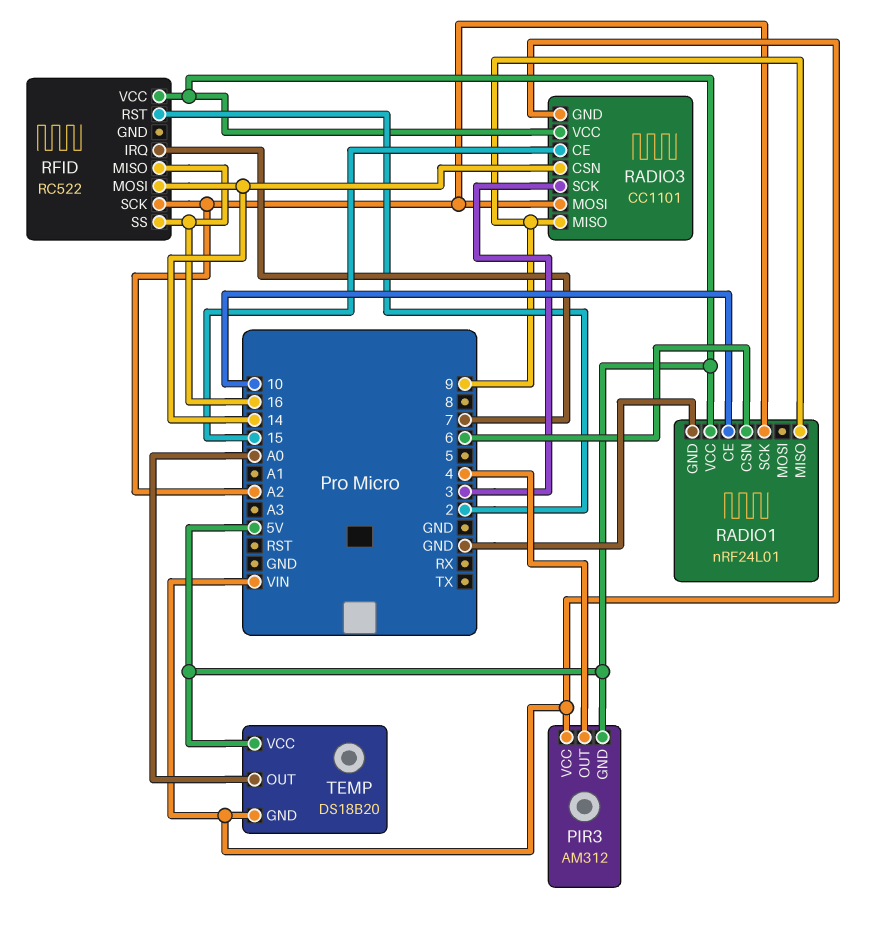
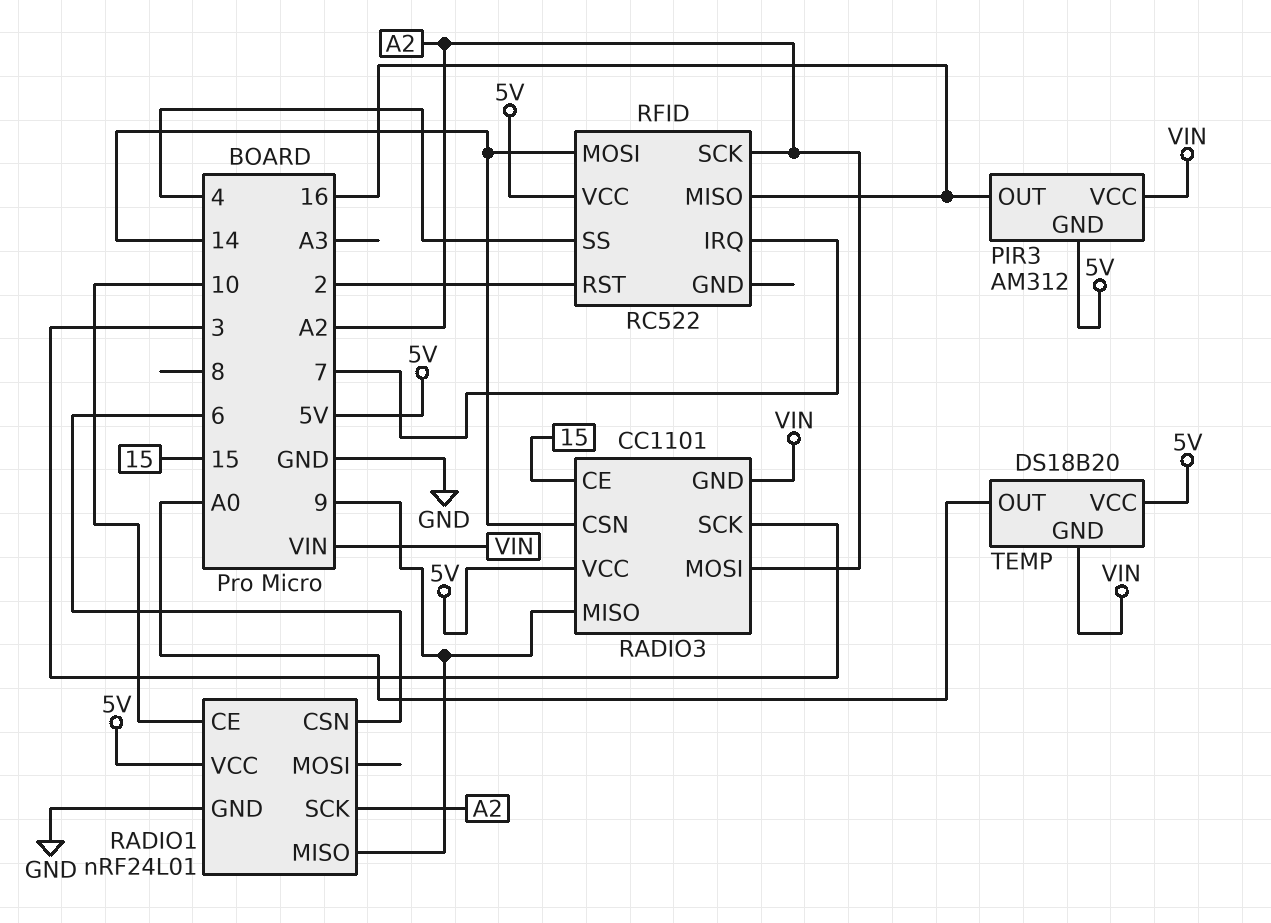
PIR3 pin OUT: 4 -> 16
RFID pin SS: 16 -> 4

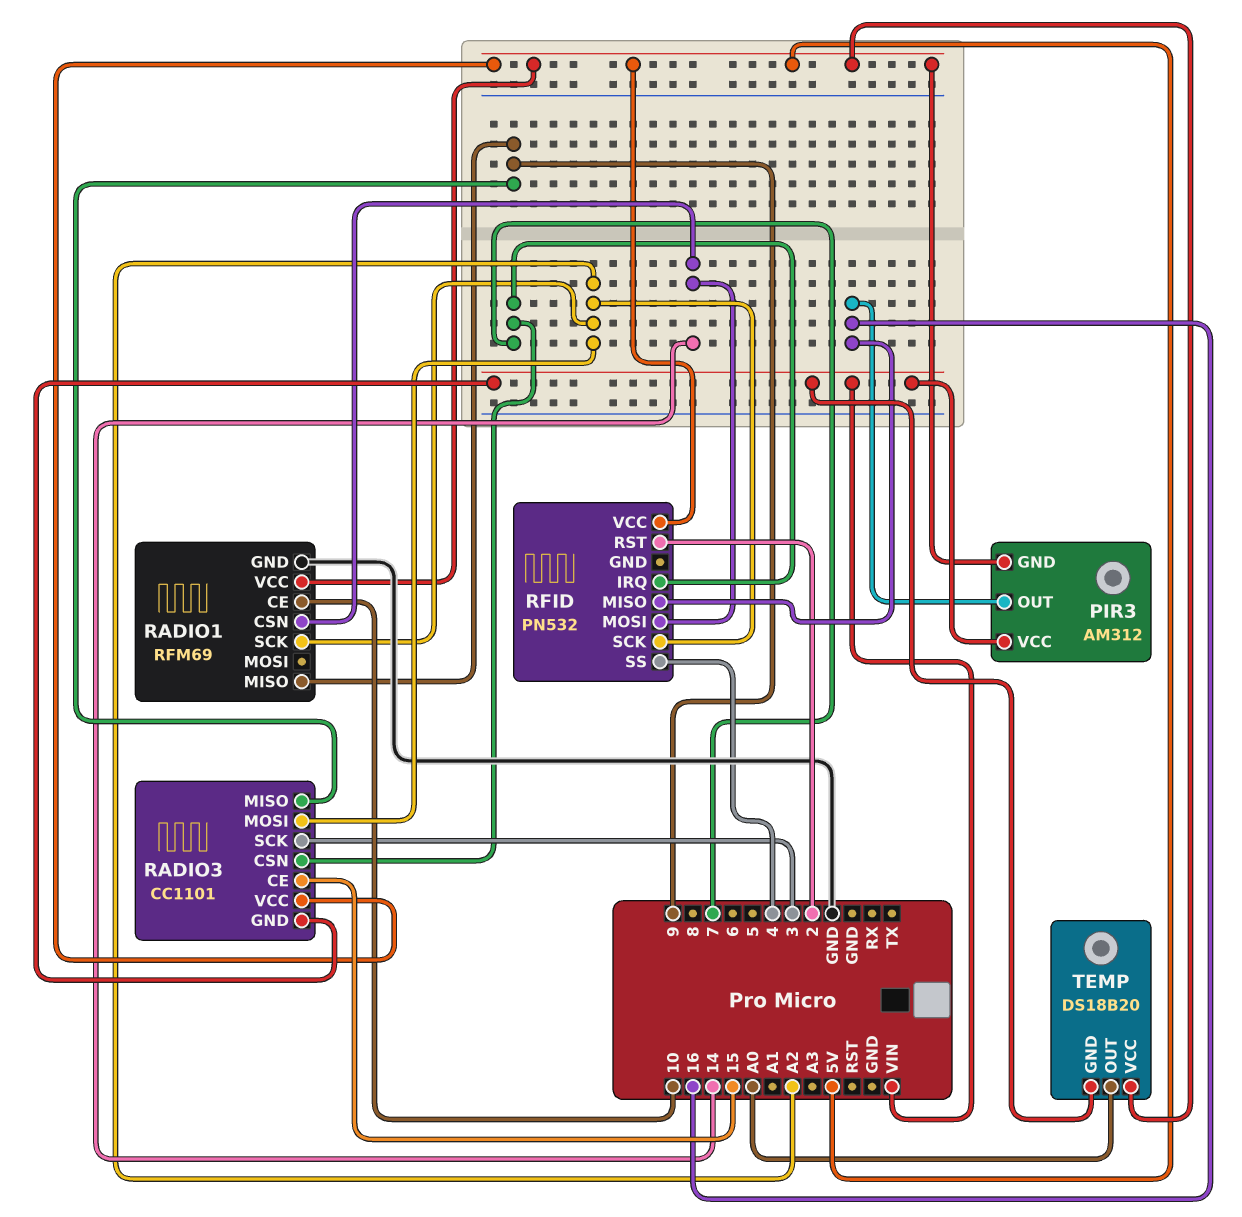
RADIO1: nRF24L01 -> RFM69
RADIO1 pin CSN: 6 -> 14
RADIO3 pin CSN: 14 -> 7
RFID: RC522 -> PN532

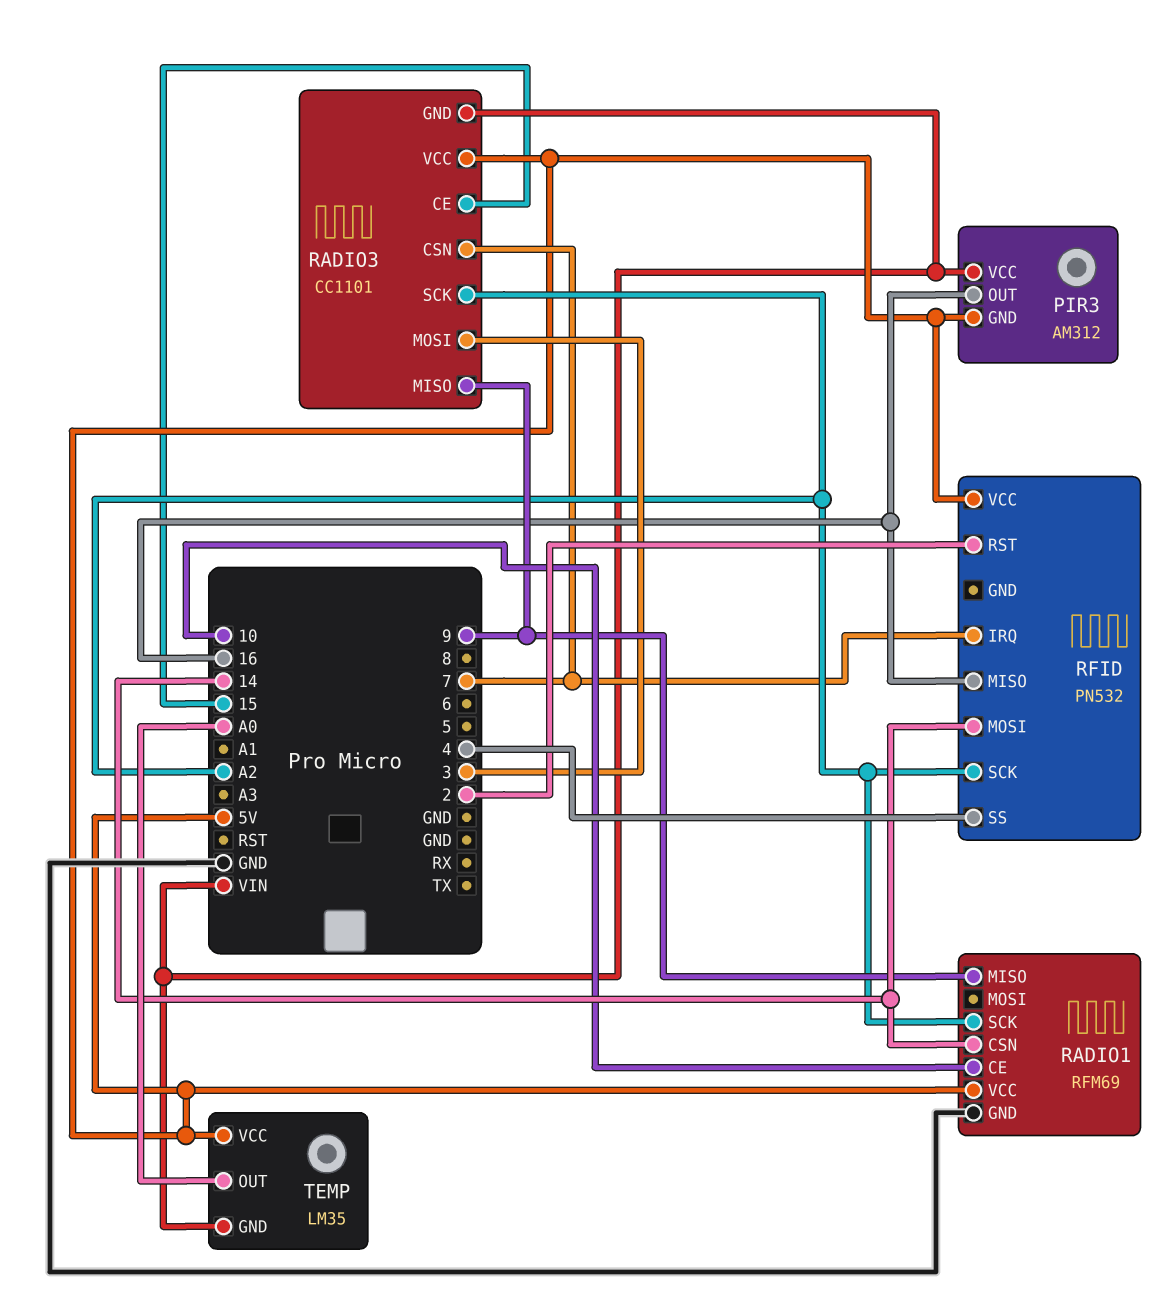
RADIO3 pin MOSI: A2 -> 3
RADIO3 pin SCK: 3 -> A2
TEMP: DS18B20 -> LM35

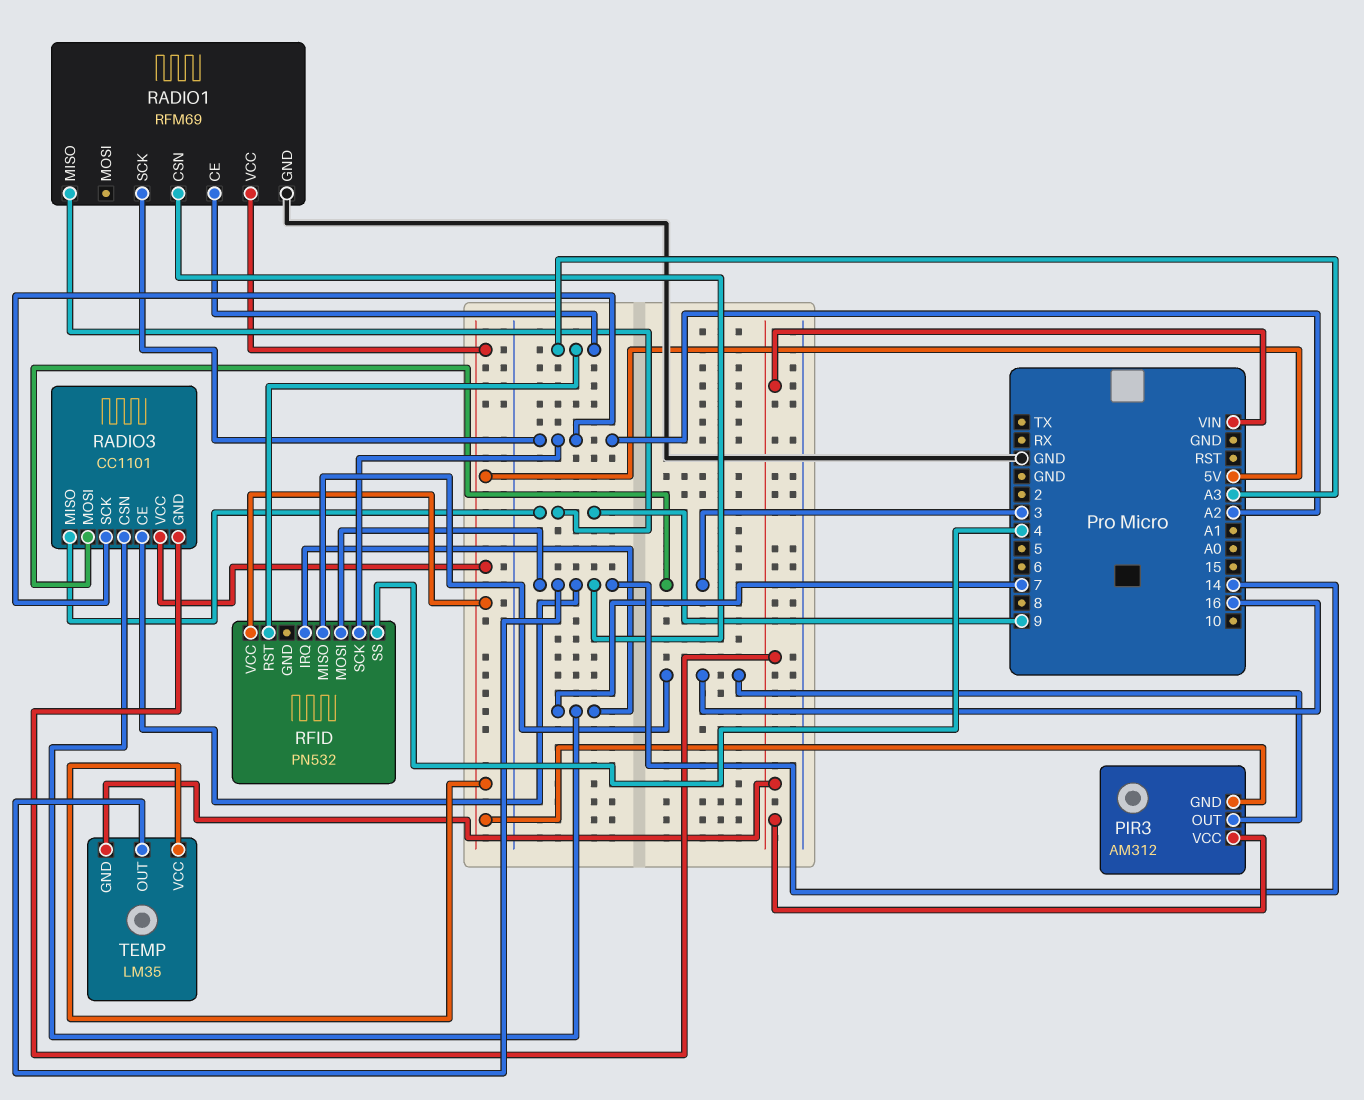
RADIO1 pin CE: 10 -> A3
RADIO3 pin CE: 15 -> 14
RFID pin RST: 2 -> A3
TEMP pin OUT: A0 -> 14

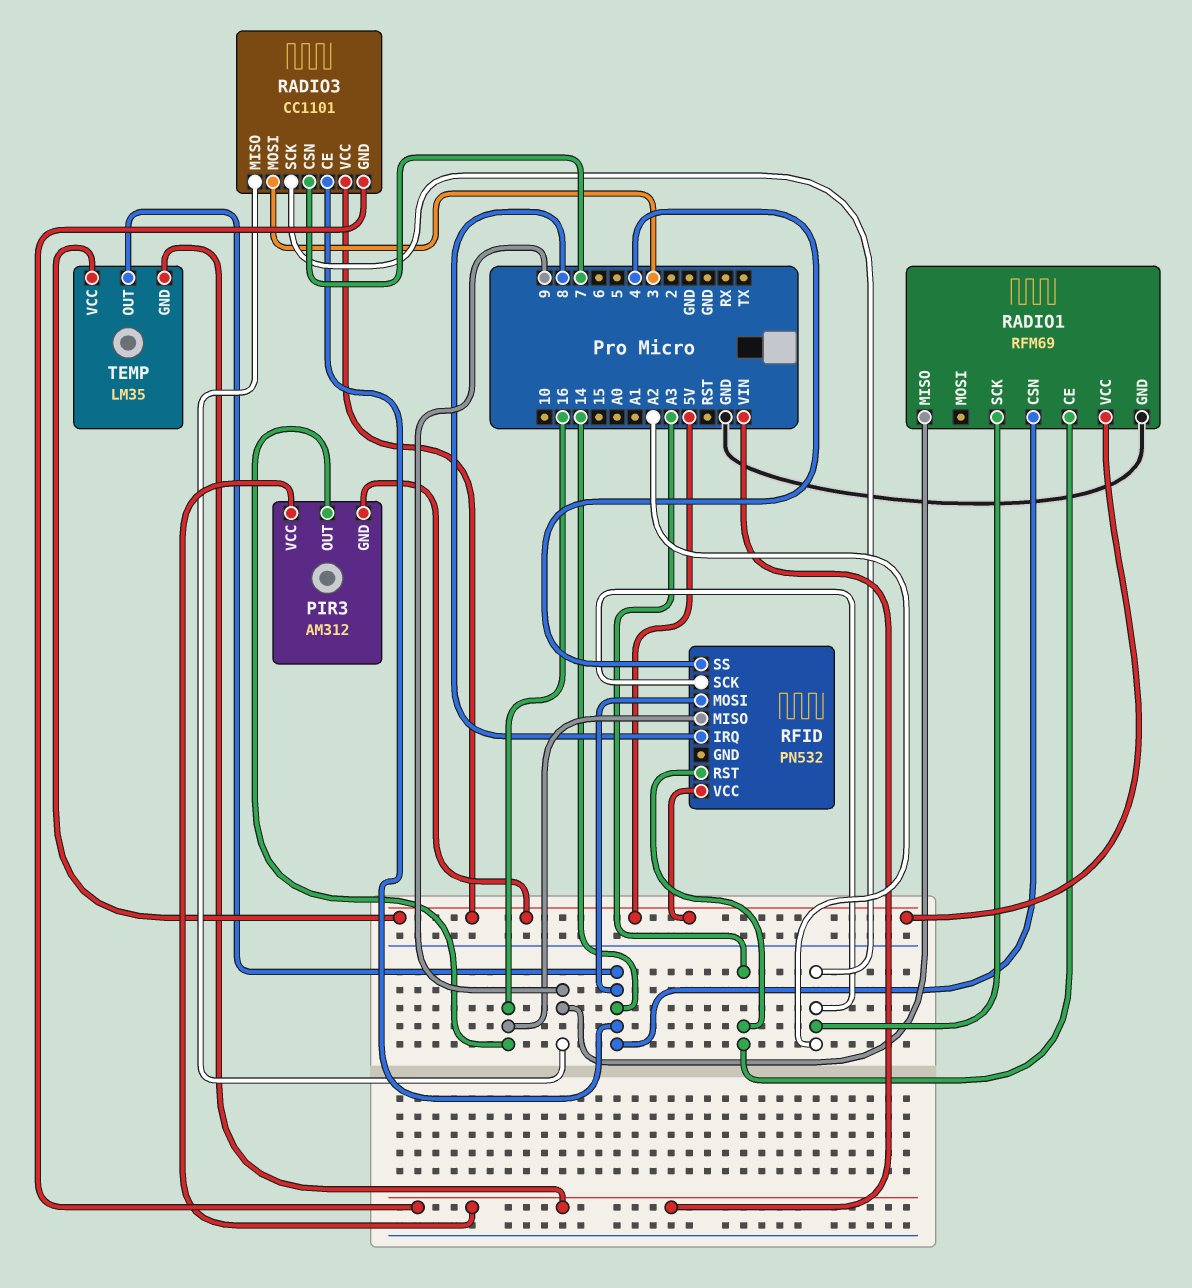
RFID pin IRQ: 7 -> 8

